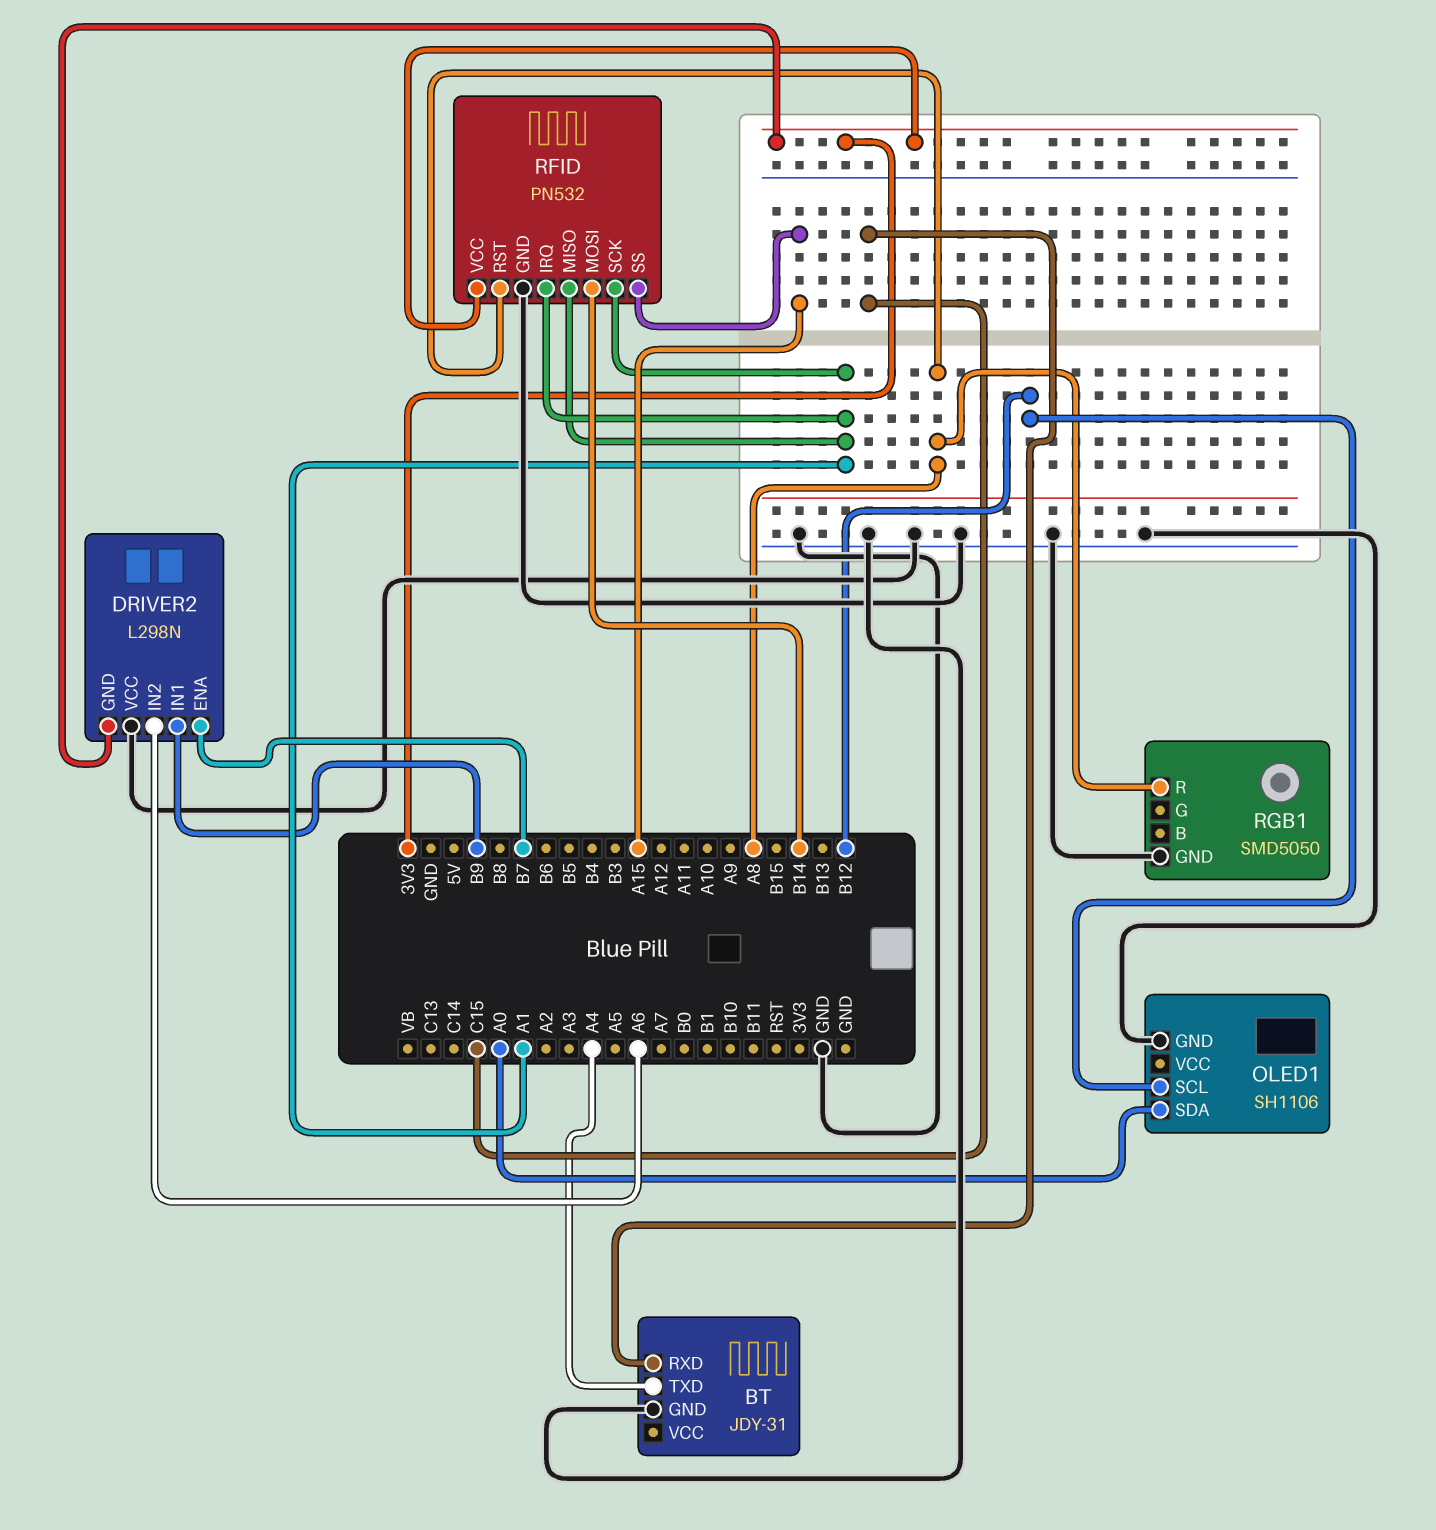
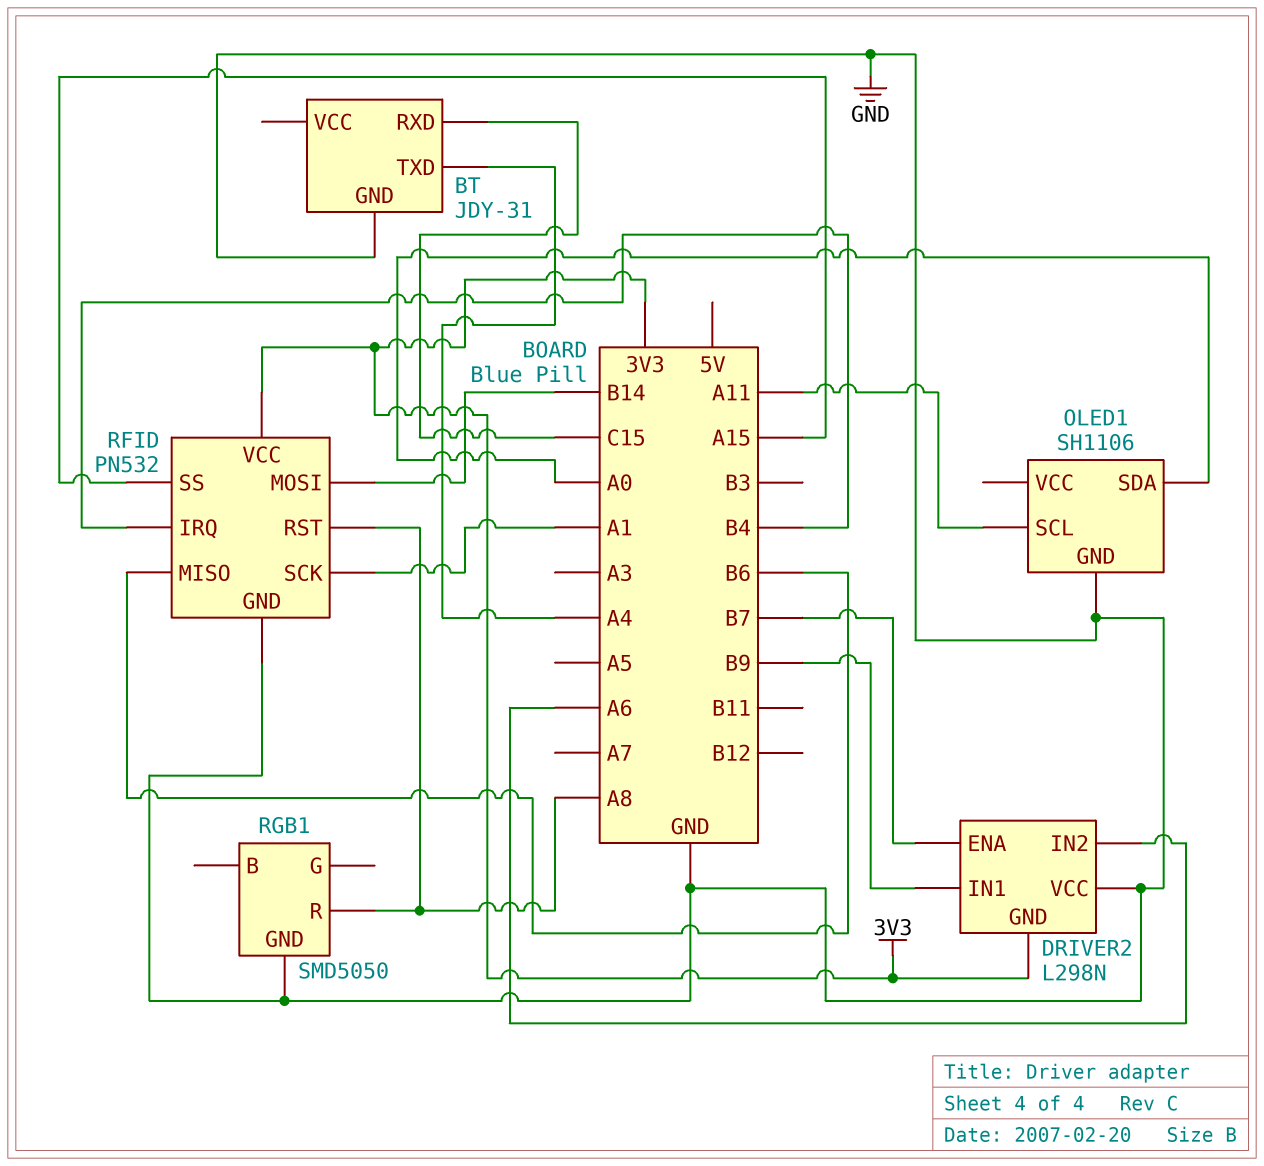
OLED1 pin SCL: B12 -> A11
RFID pin IRQ: A1 -> B4
RFID pin MISO: A1 -> B6

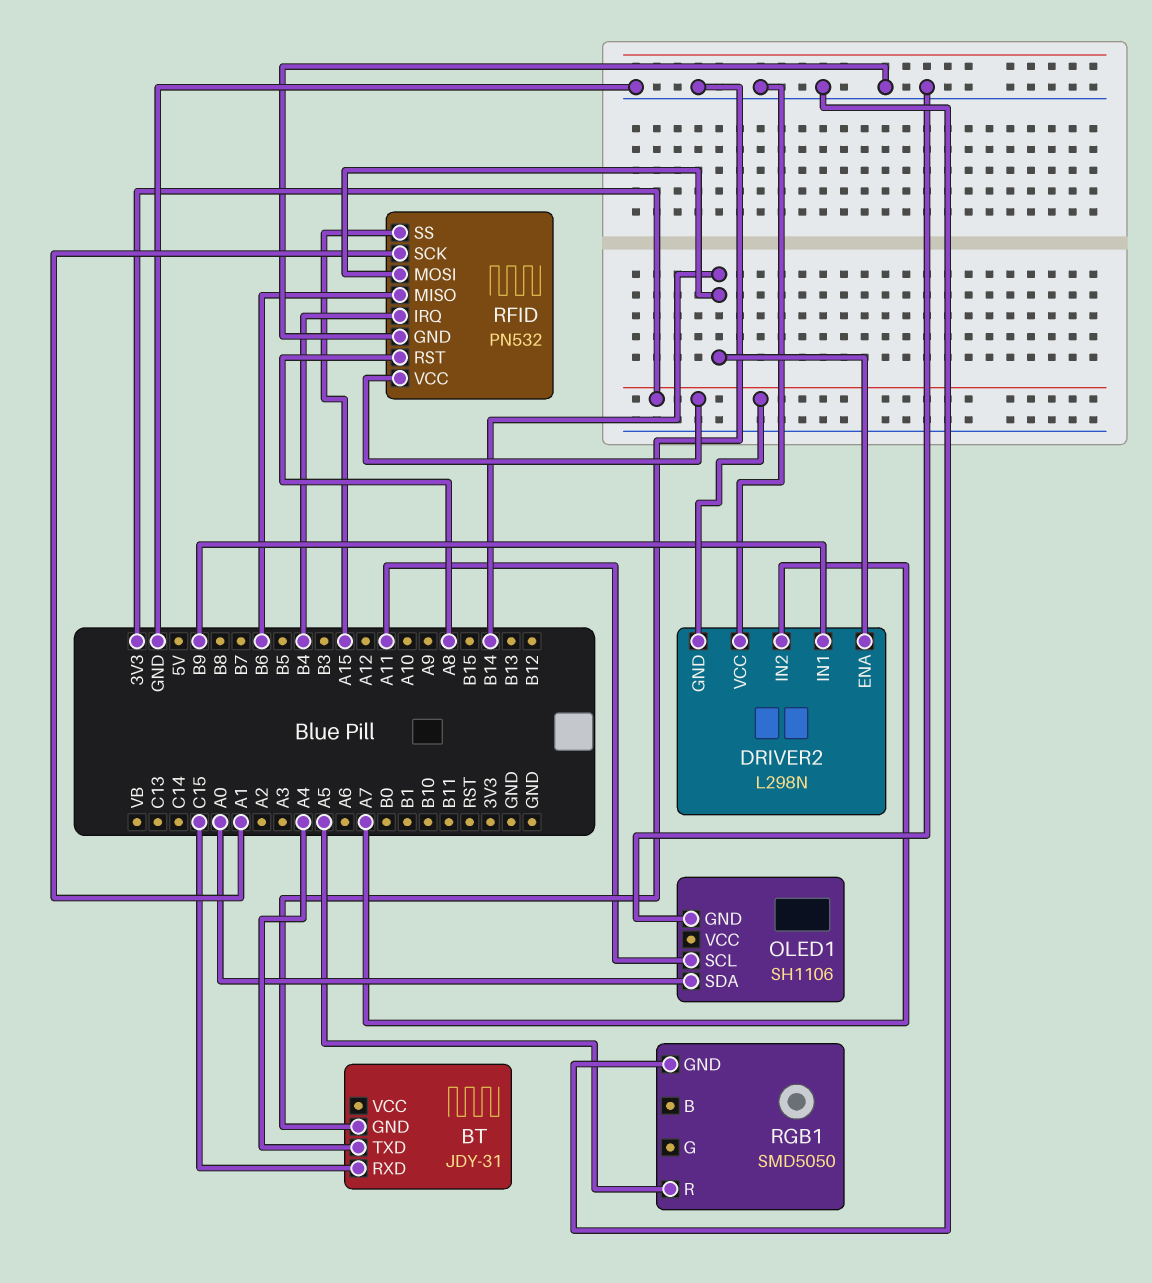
DRIVER2 pin ENA: B7 -> B14
DRIVER2 pin IN2: A6 -> A7
RGB1 pin R: A8 -> A5

